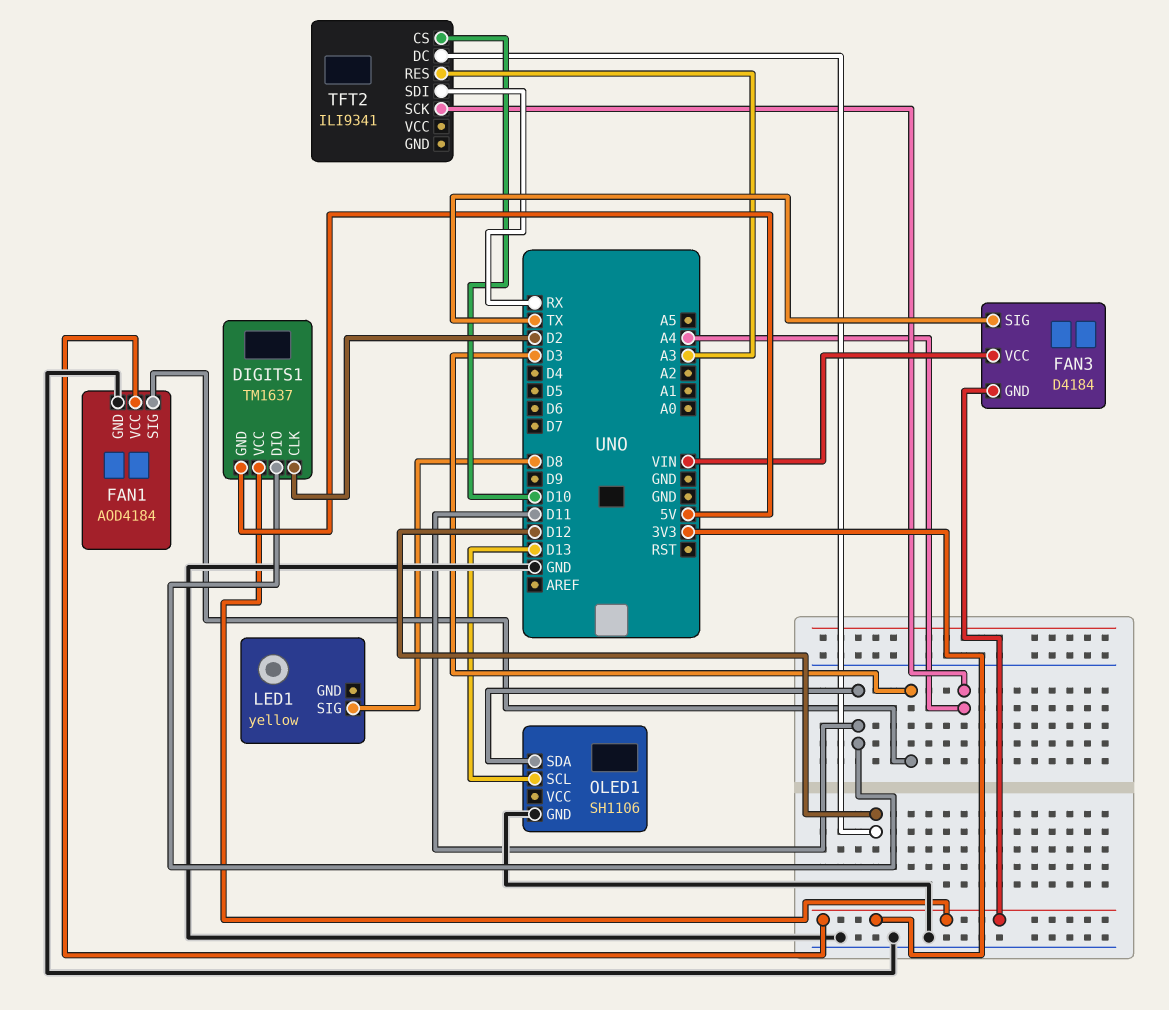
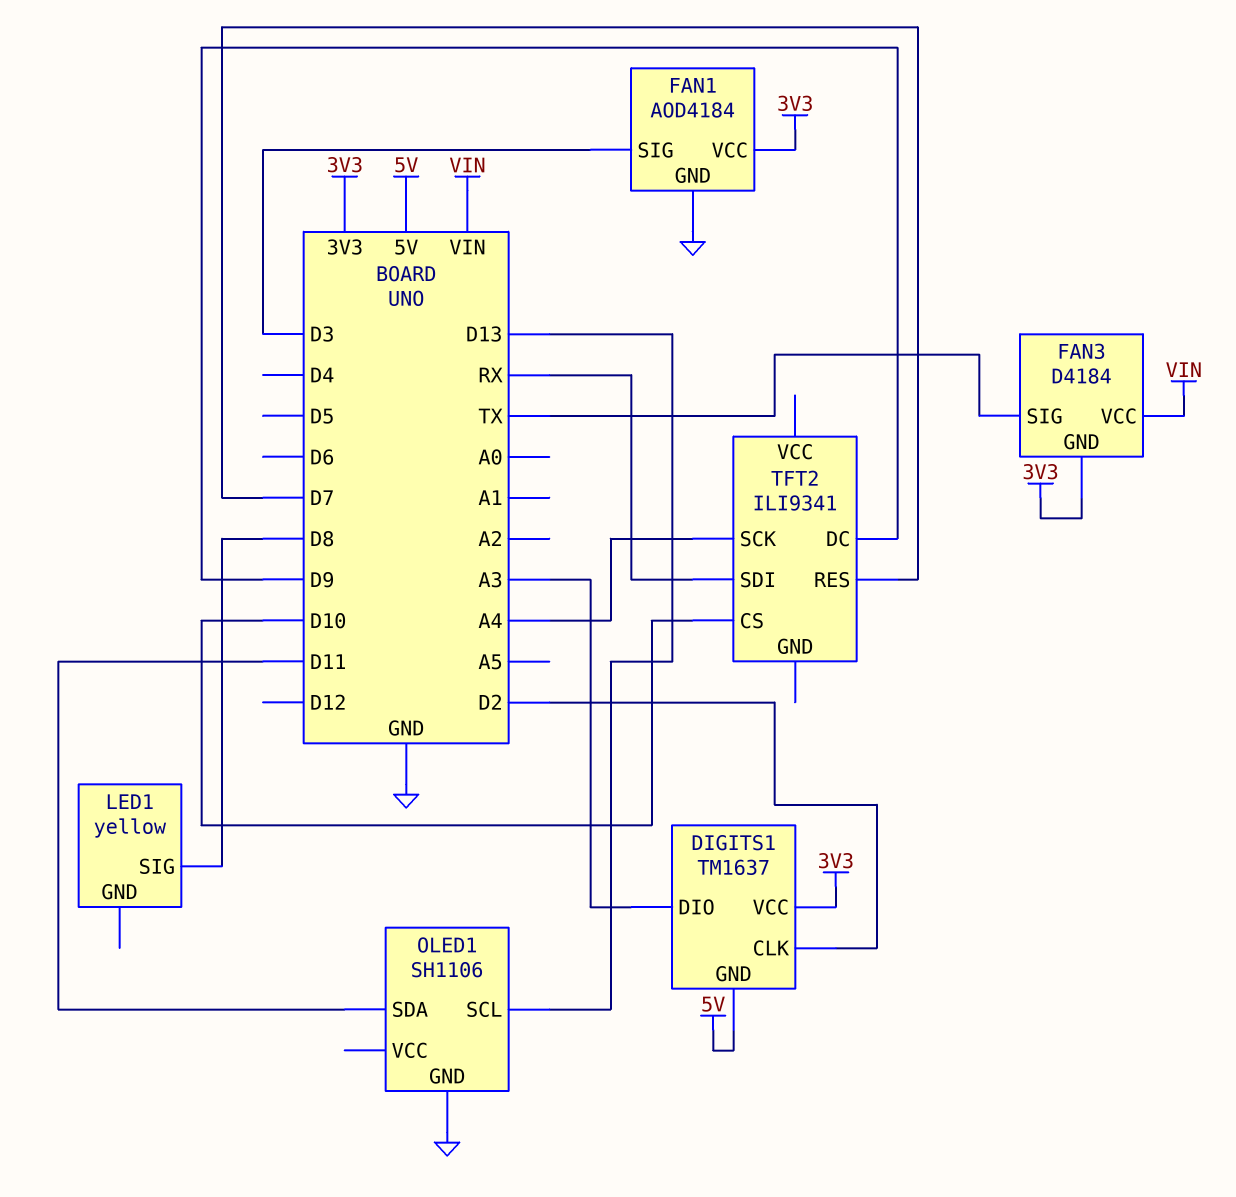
DIGITS1 pin DIO: D11 -> A3
TFT2 pin DC: D12 -> D9
TFT2 pin RES: A3 -> D7

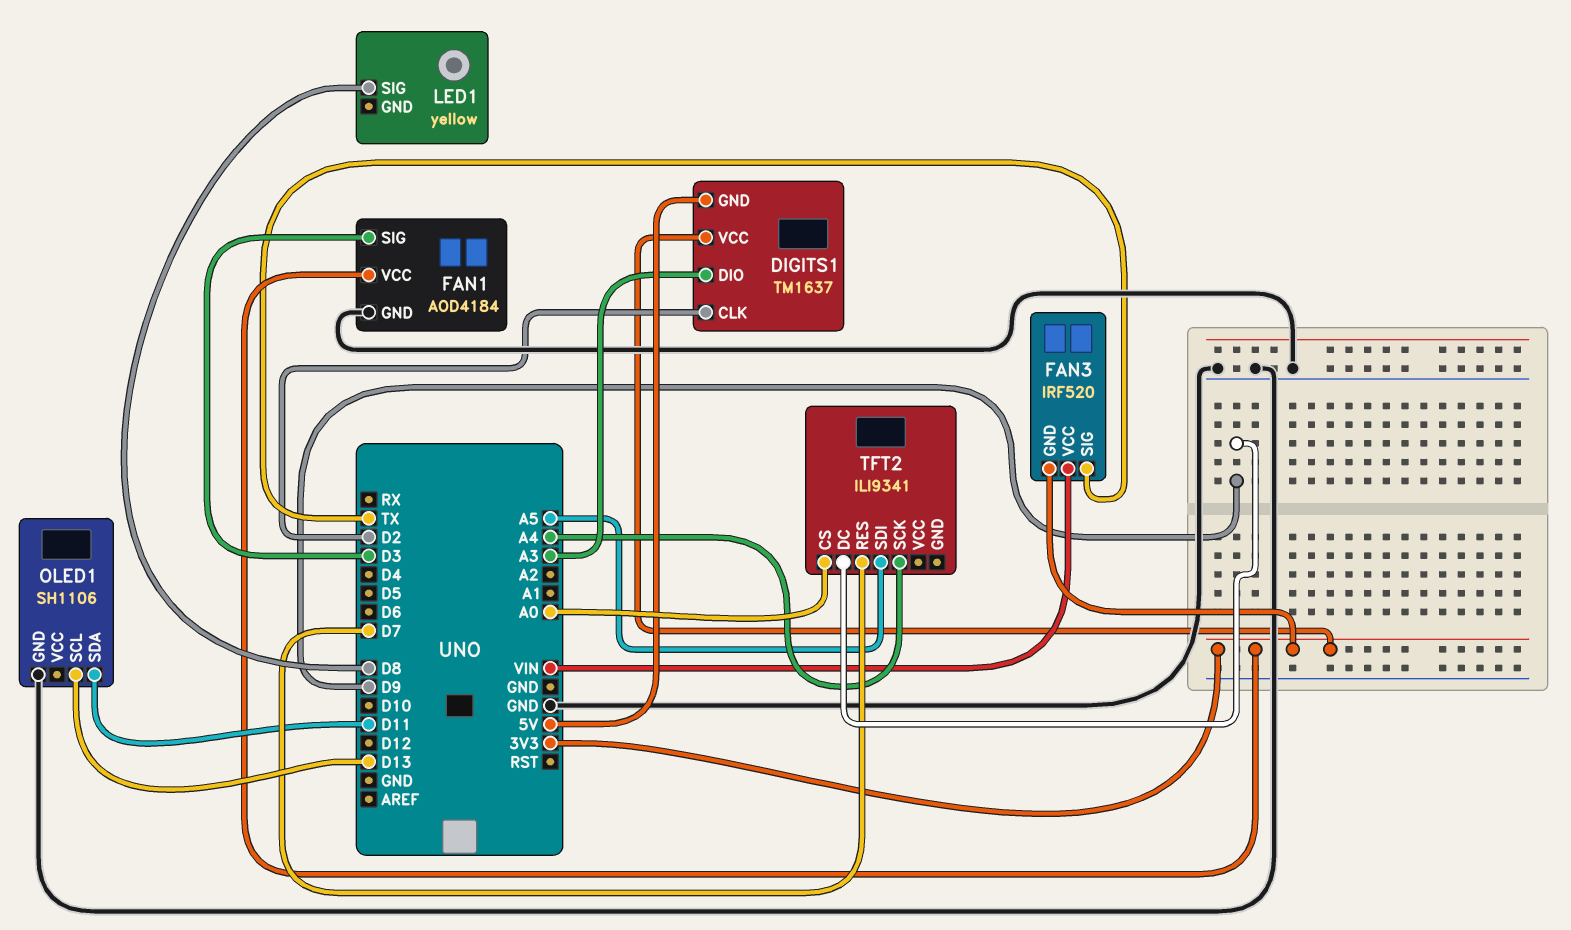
FAN3: D4184 -> IRF520
TFT2 pin CS: D10 -> A0
TFT2 pin SDI: RX -> A5

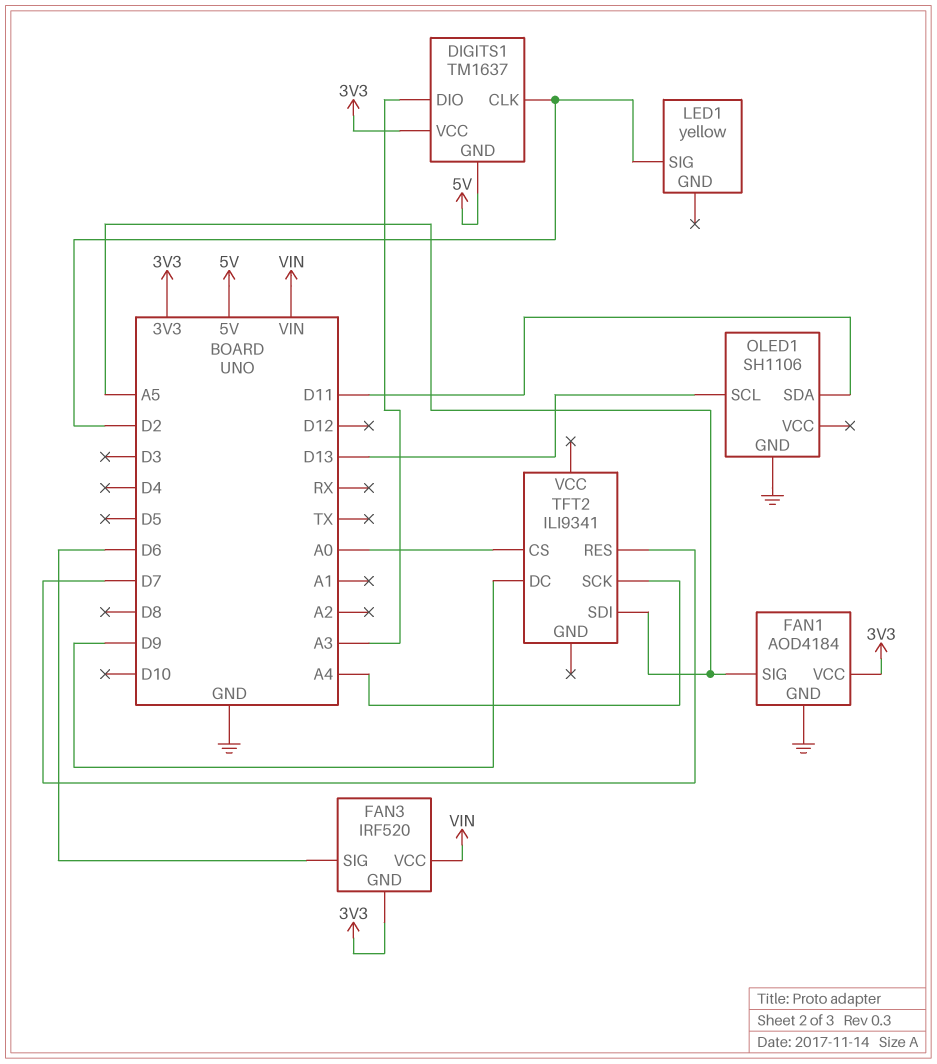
FAN1 pin SIG: D3 -> A5
FAN3 pin SIG: TX -> D6
LED1 pin SIG: D8 -> D2

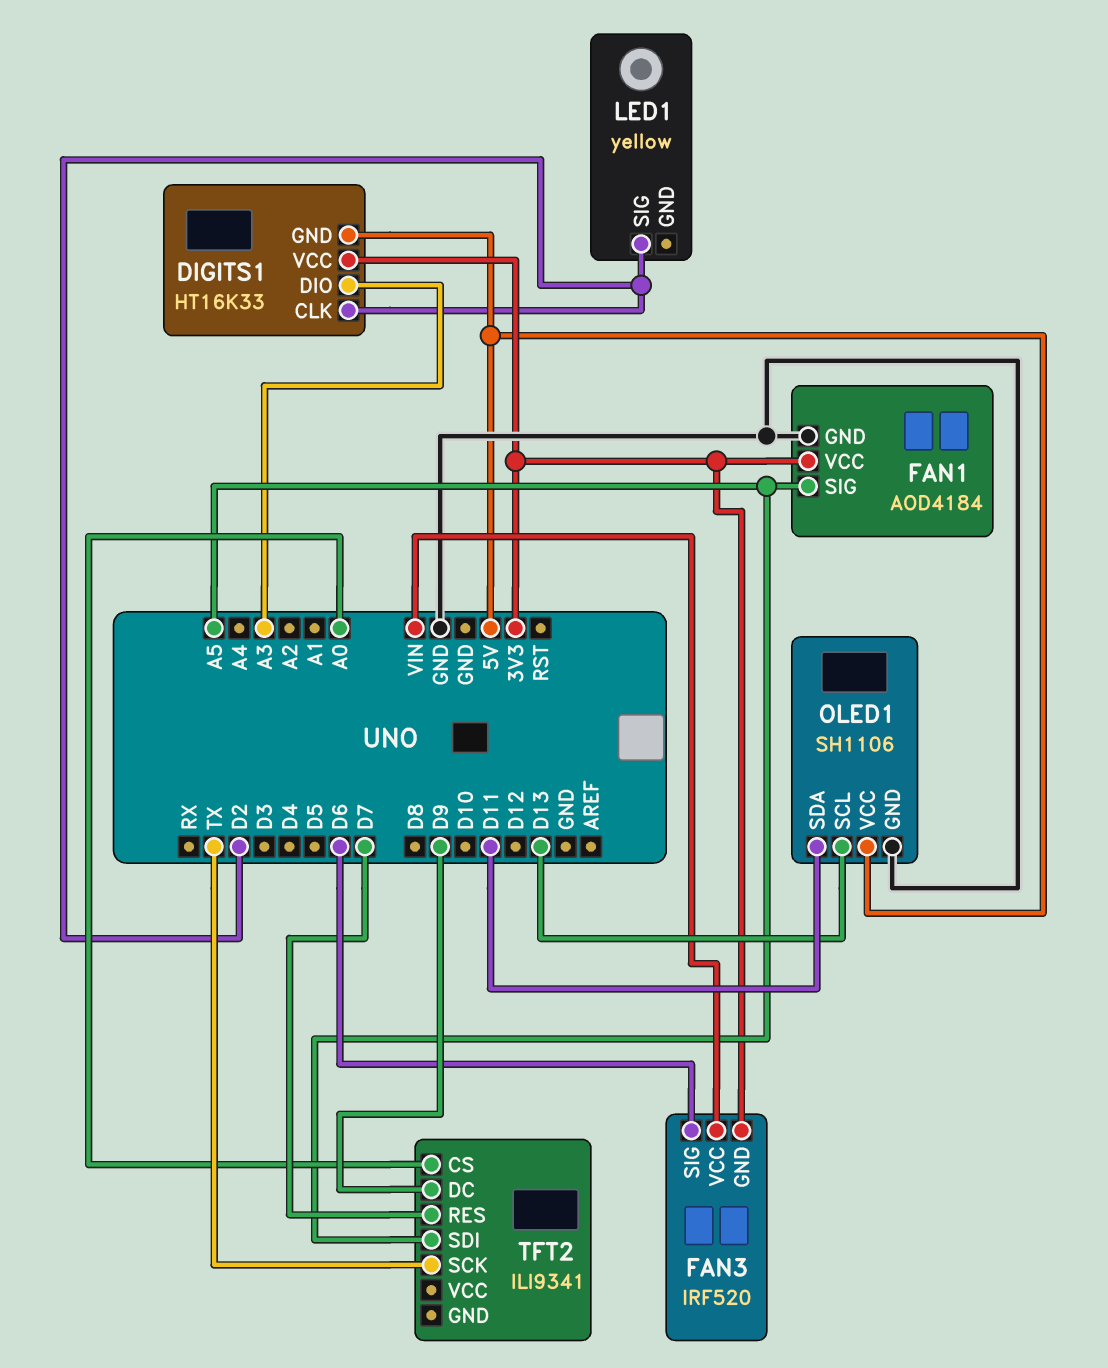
DIGITS1: TM1637 -> HT16K33
OLED1 pin VCC: none -> 5V
TFT2 pin SCK: A4 -> TX

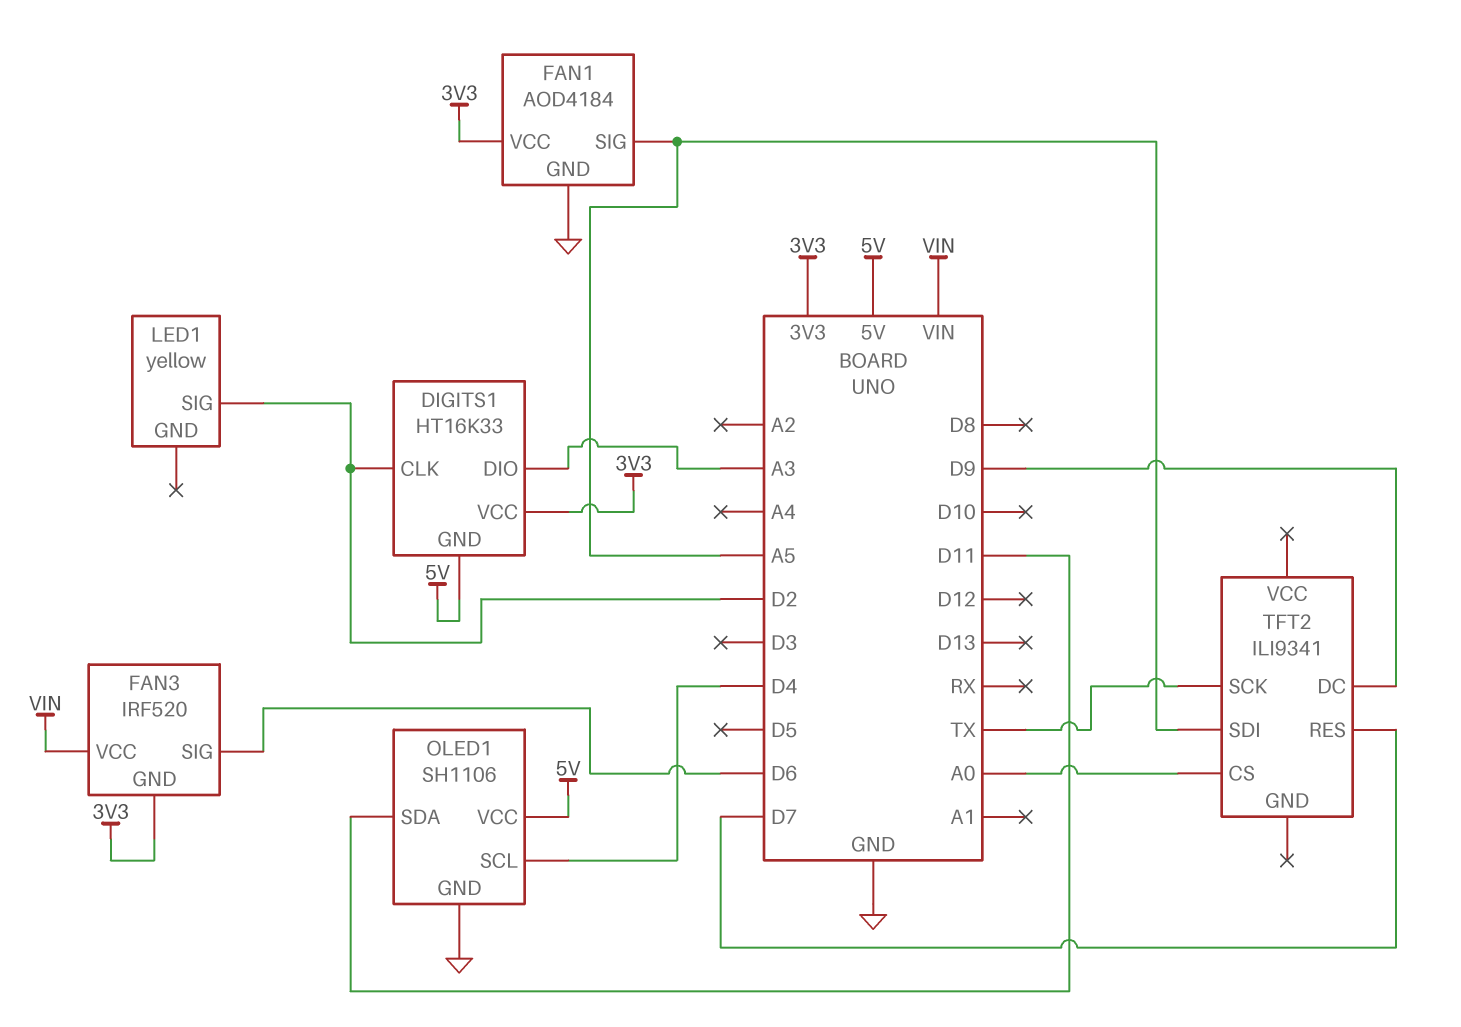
OLED1 pin SCL: D13 -> D4

